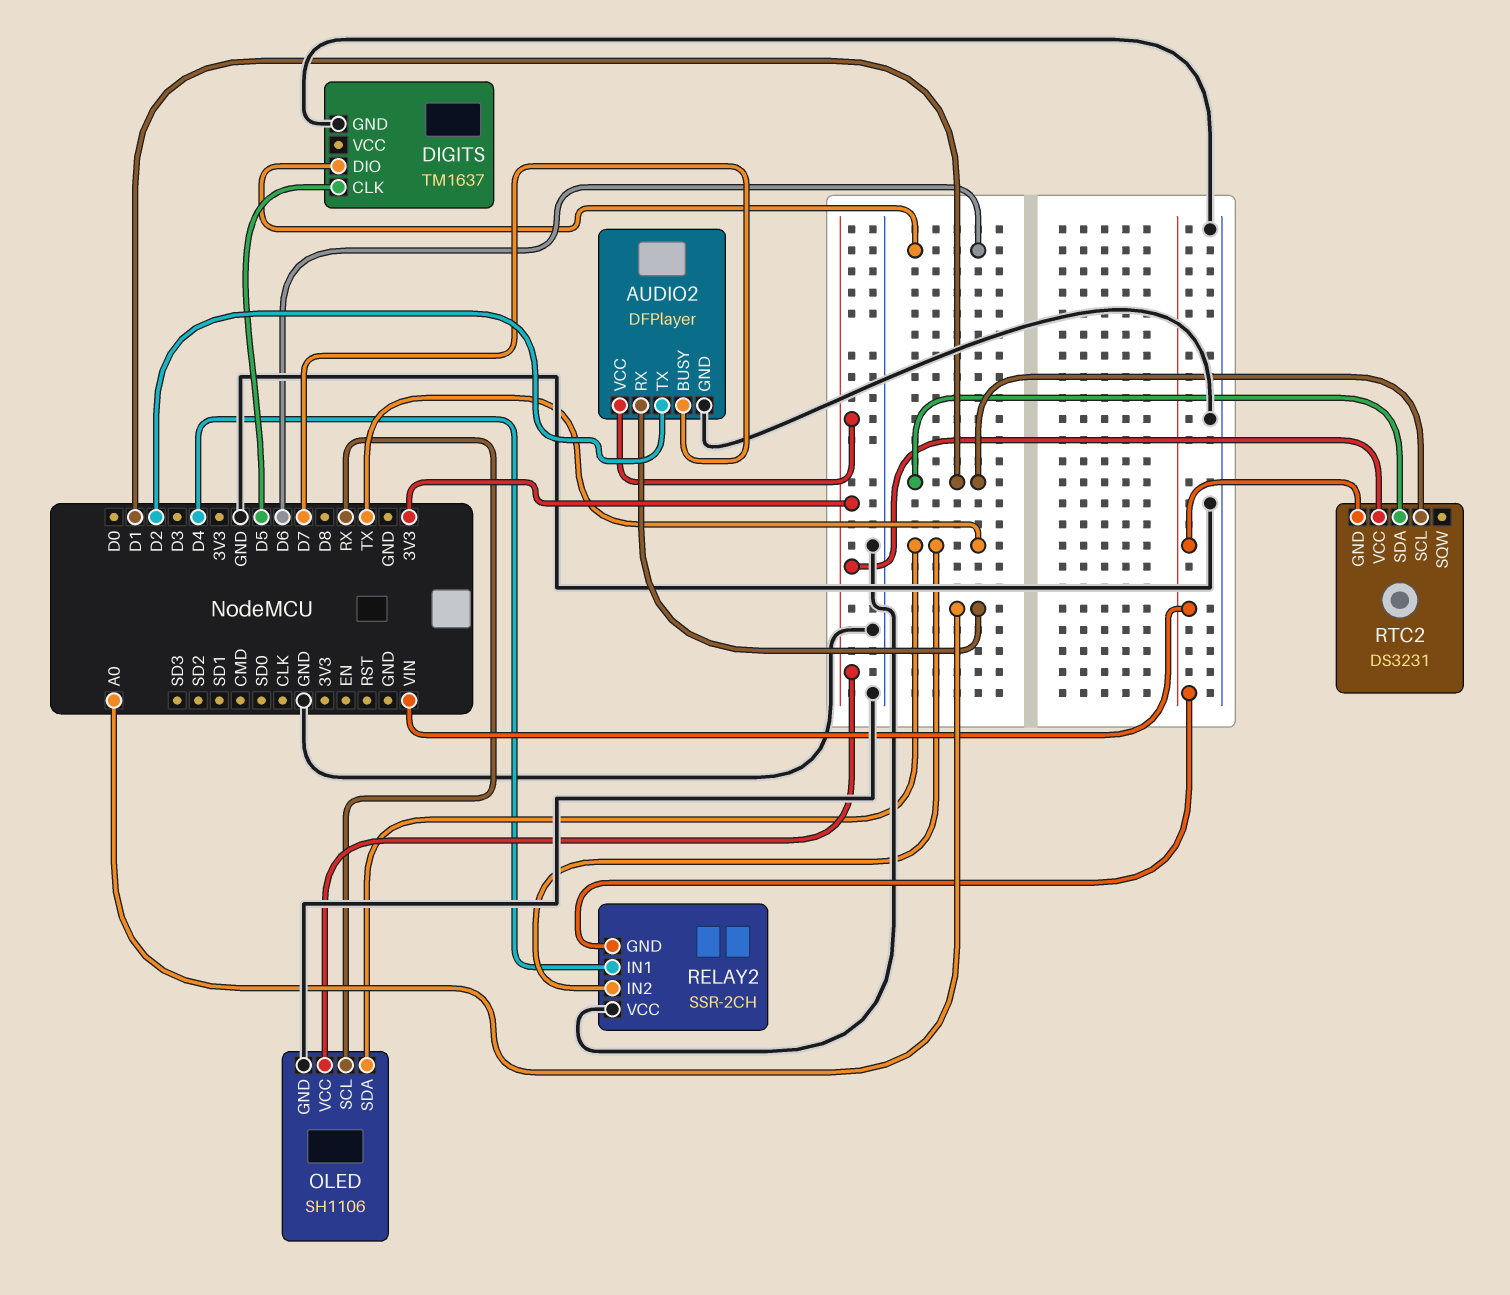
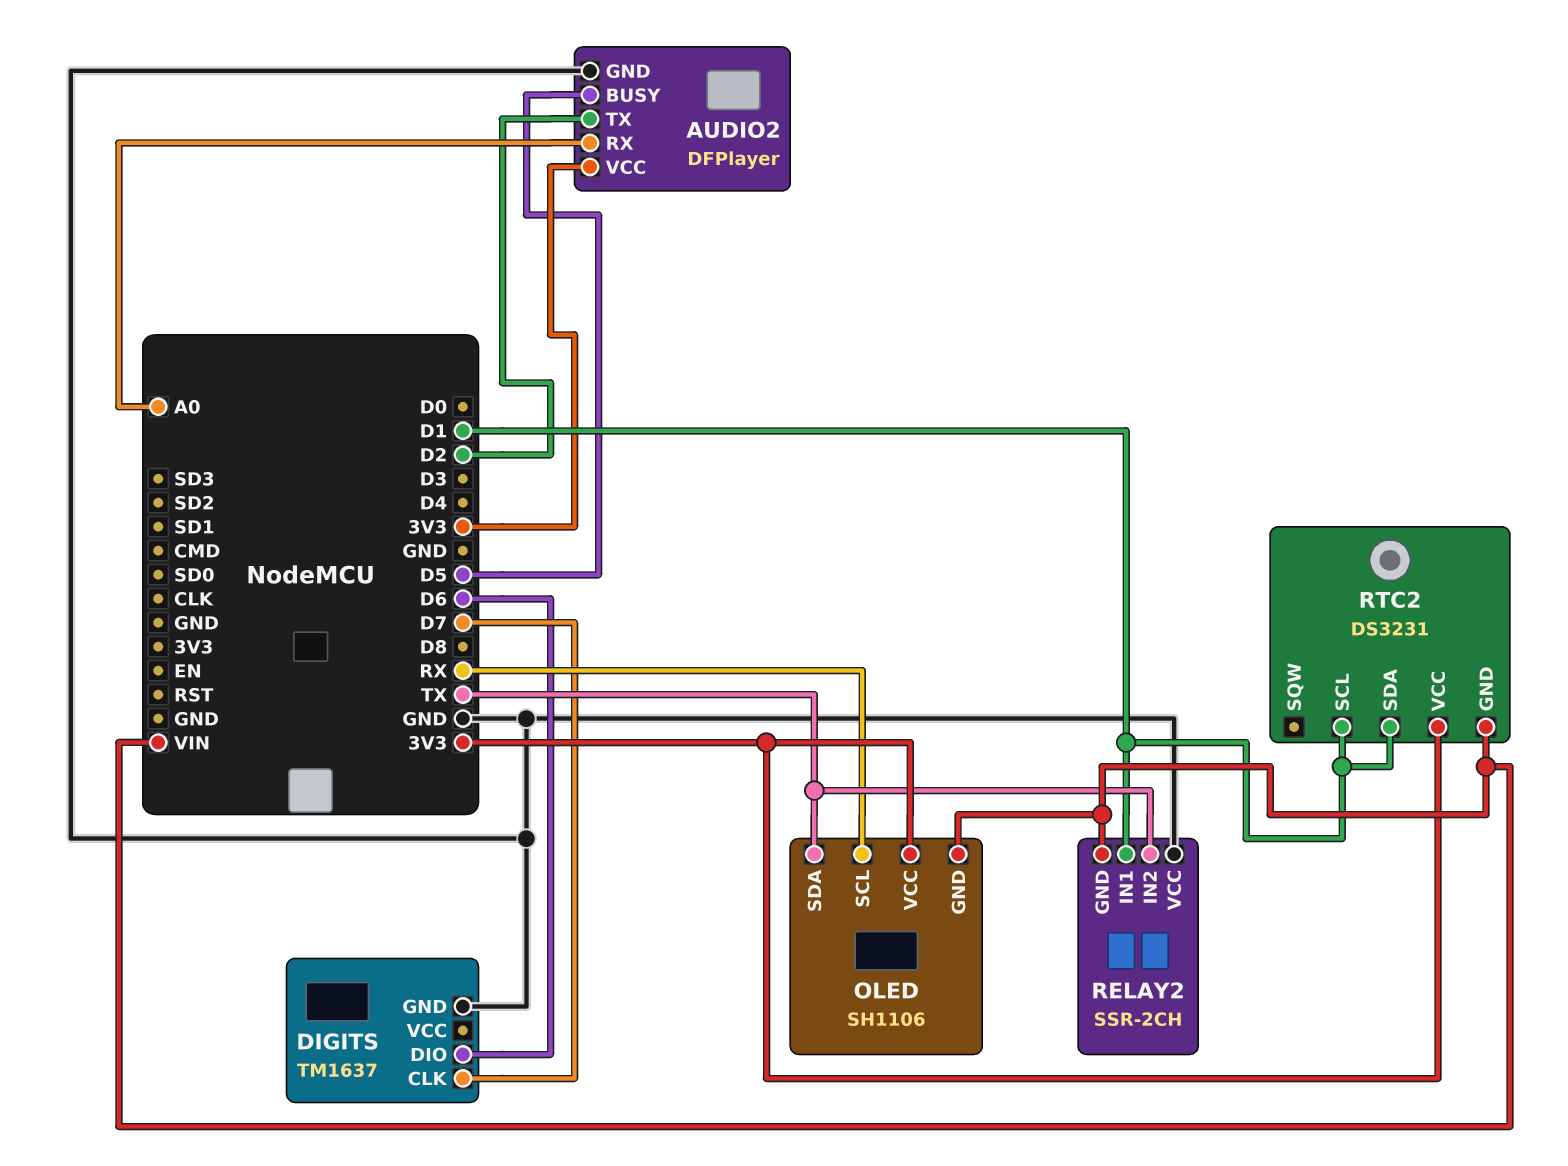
AUDIO2 pin BUSY: D7 -> D5
DIGITS pin CLK: D5 -> D7
OLED pin GND: GND -> VIN
RELAY2 pin IN1: D4 -> D1

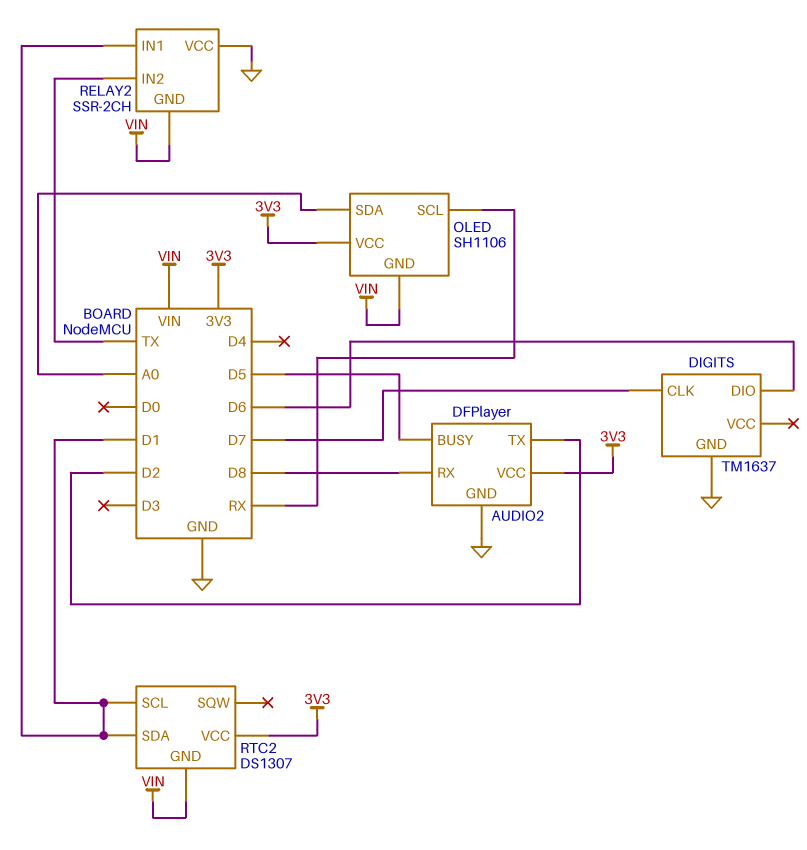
AUDIO2 pin RX: A0 -> D8
OLED pin SDA: TX -> A0
RTC2: DS3231 -> DS1307

